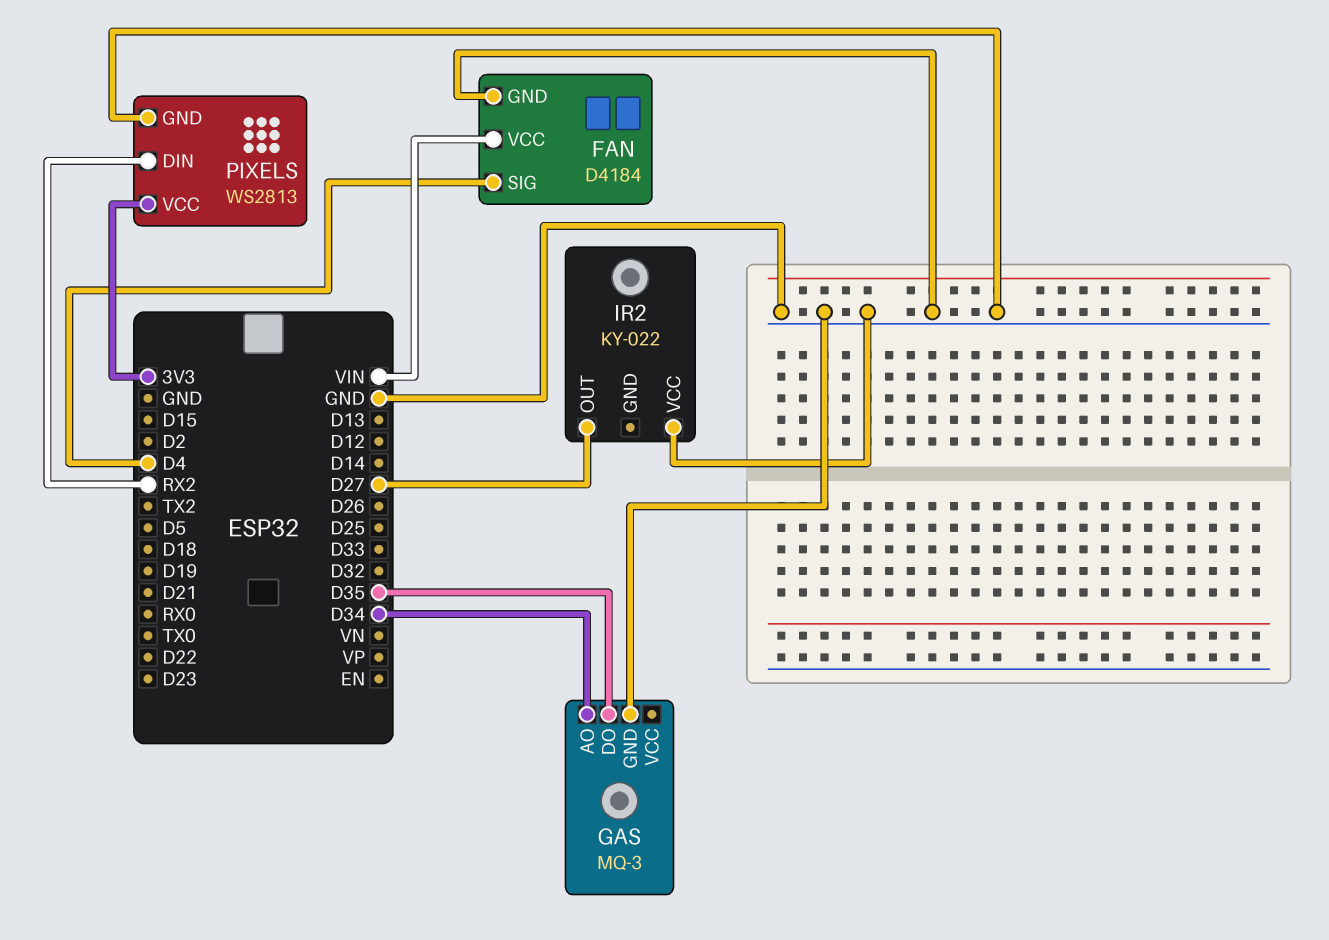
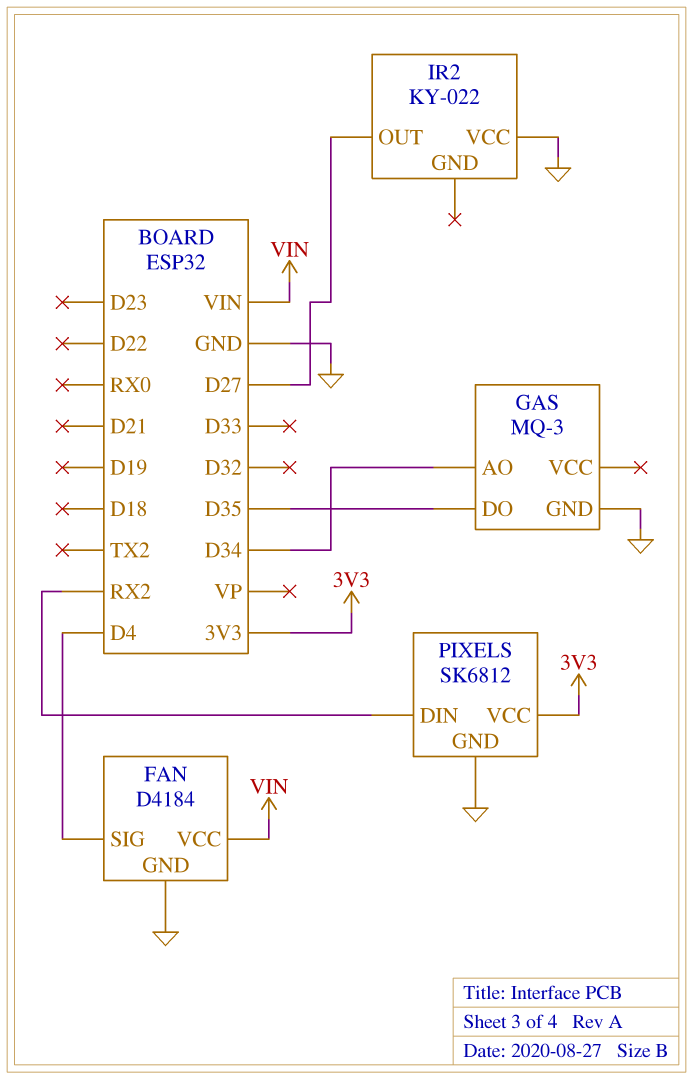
PIXELS: WS2813 -> SK6812

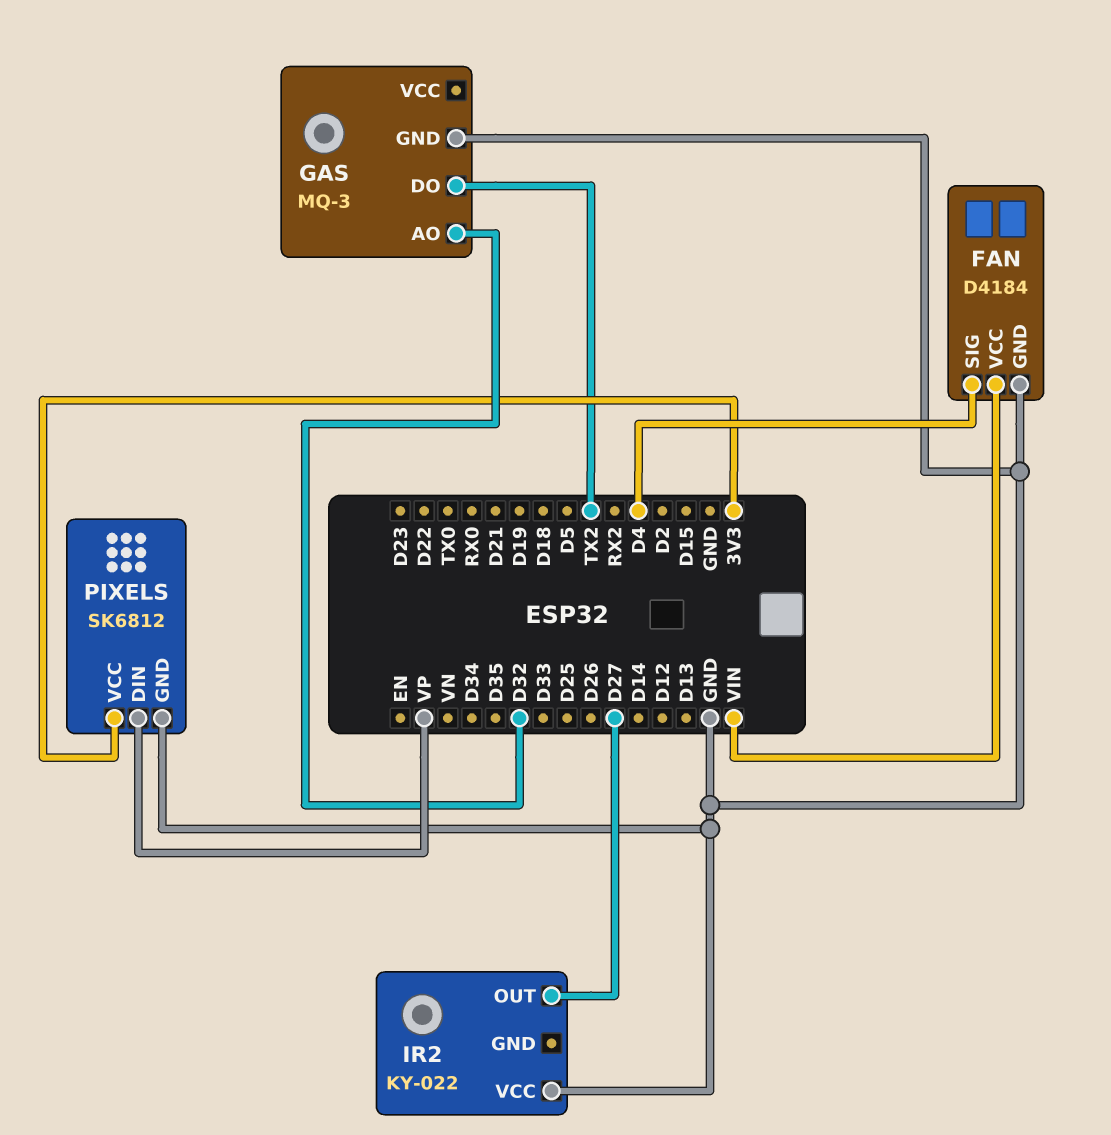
GAS pin AO: D34 -> D32
GAS pin DO: D35 -> TX2
PIXELS pin DIN: RX2 -> VP

